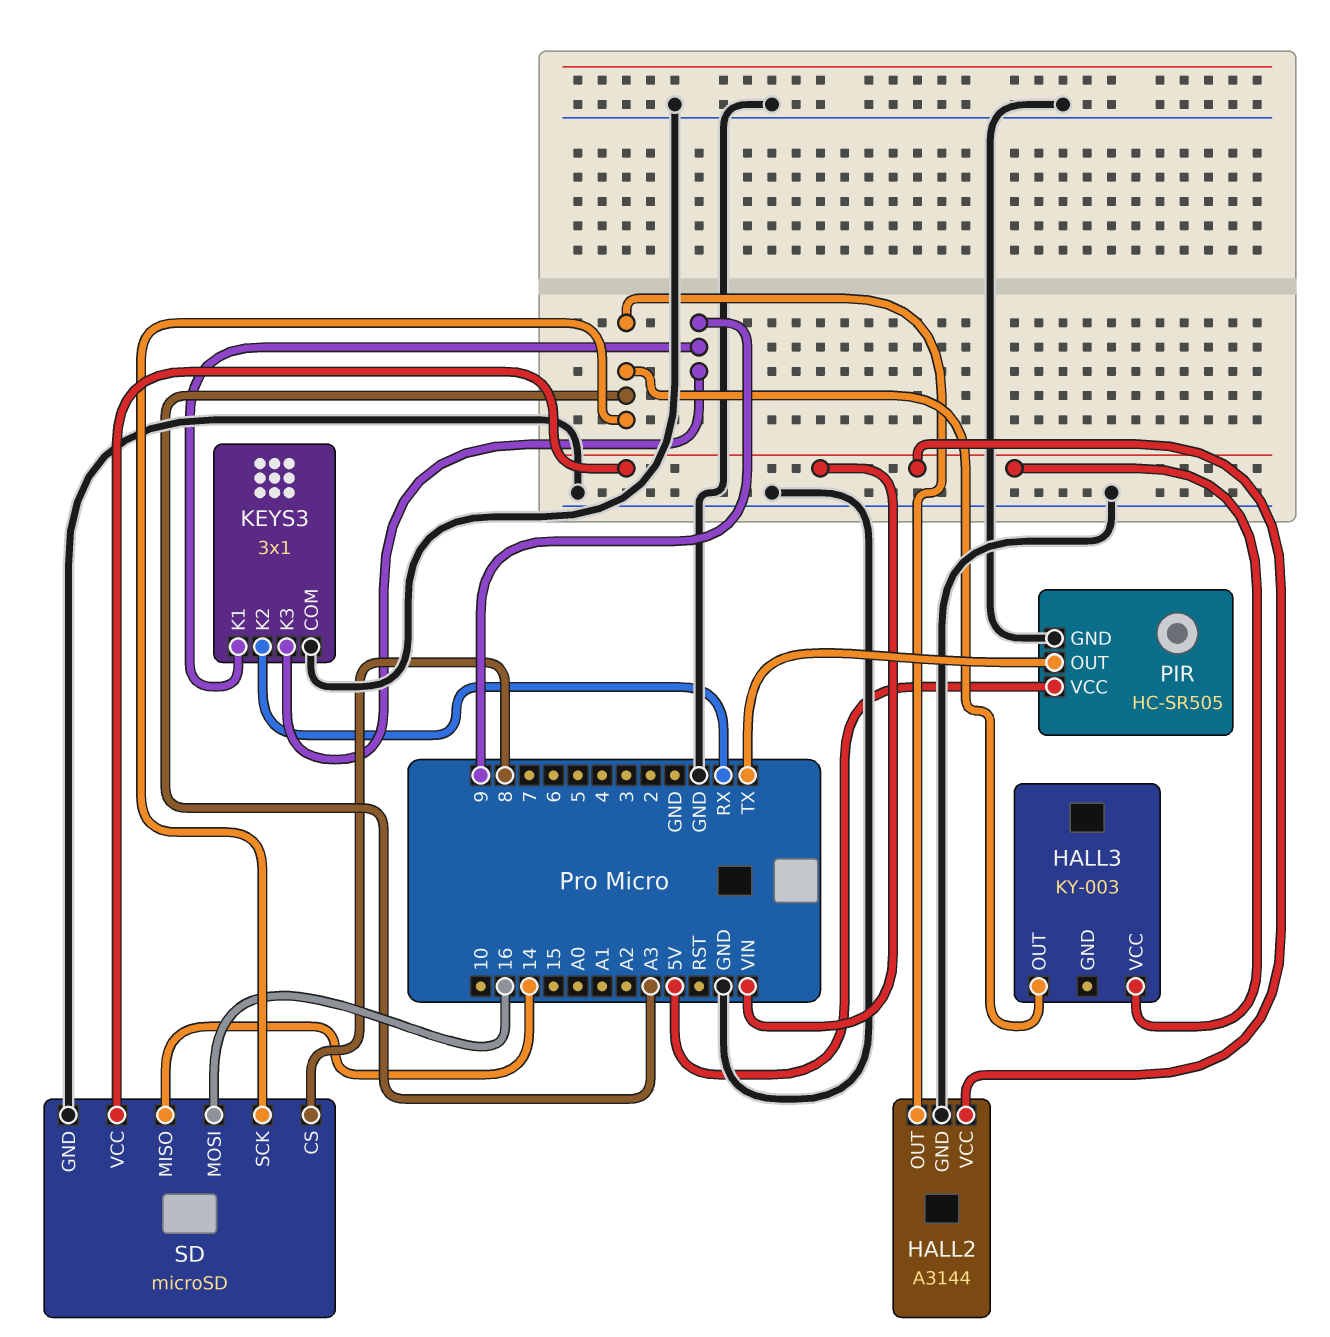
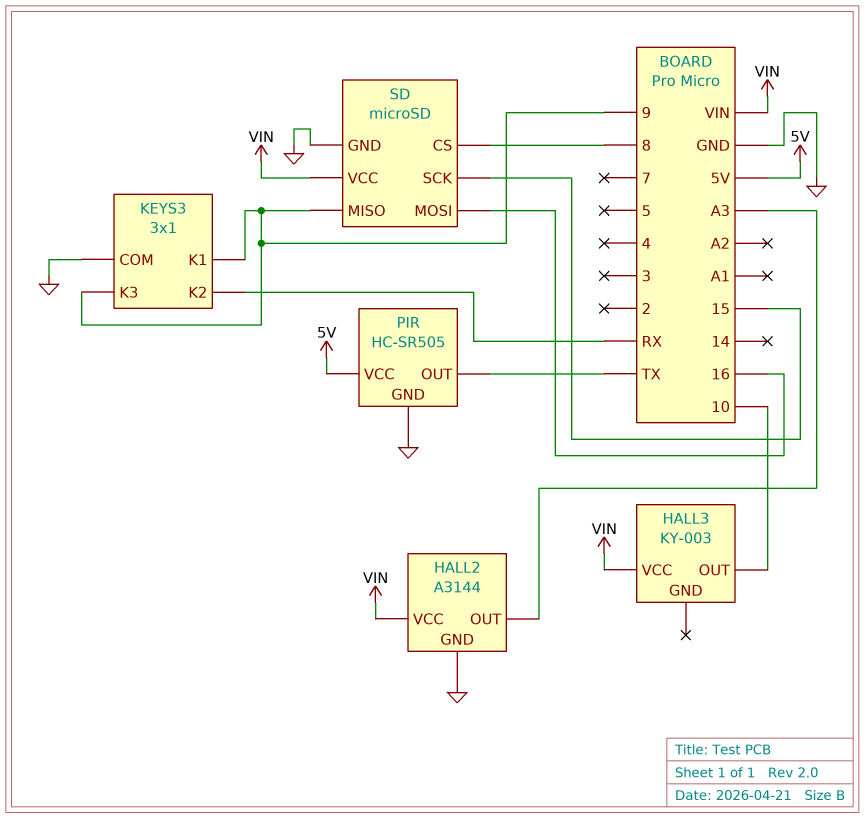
HALL3 pin OUT: A3 -> 10
SD pin MISO: 14 -> 9
SD pin SCK: A3 -> 15

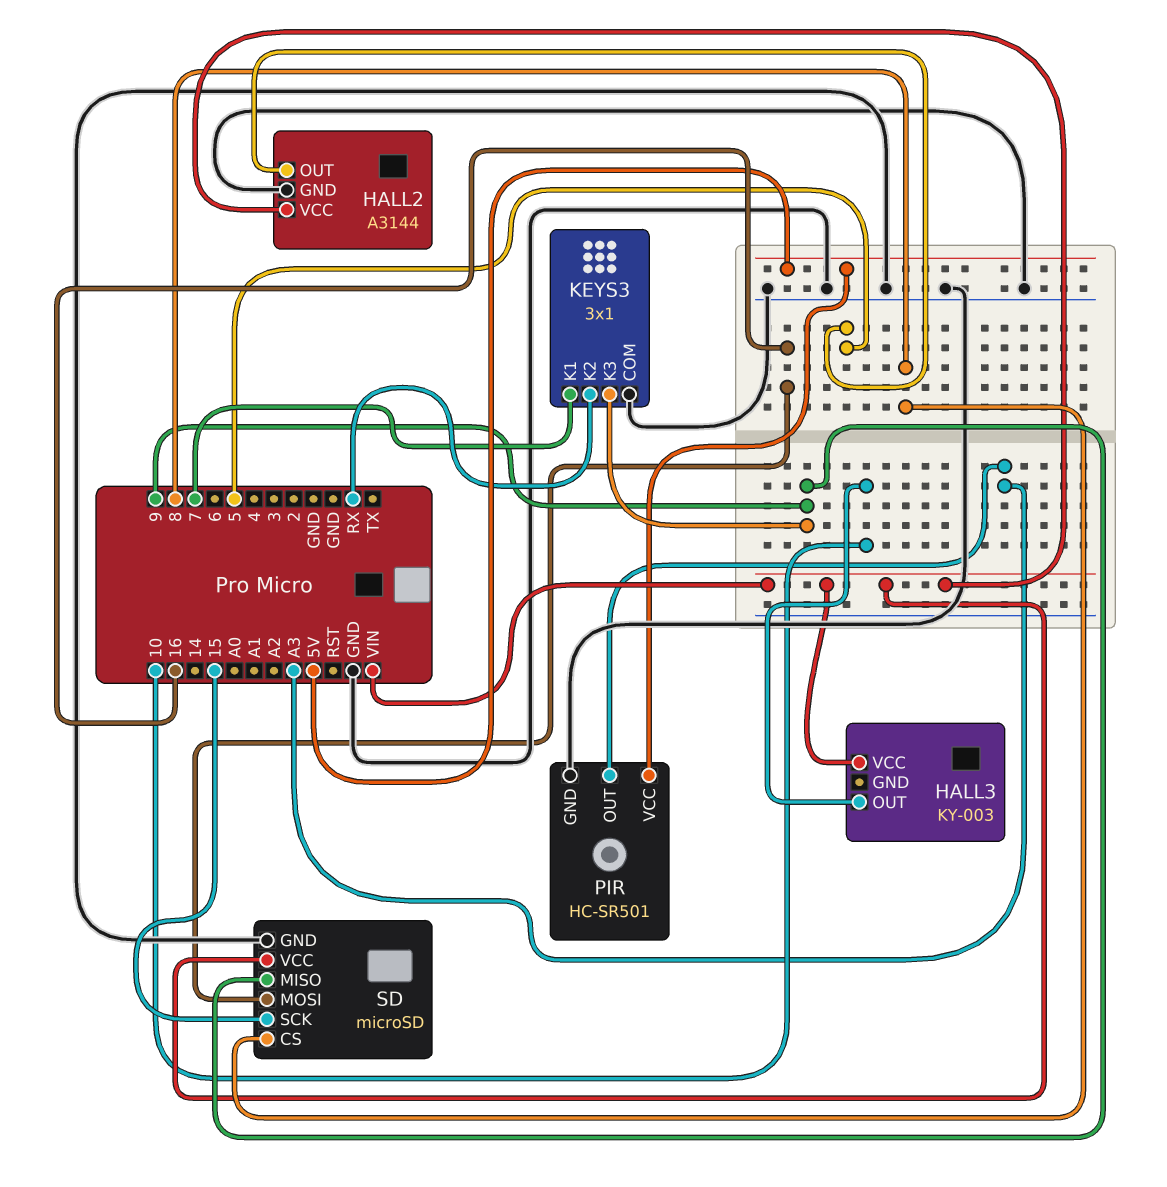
HALL2 pin OUT: A3 -> 5
KEYS3 pin K1: 9 -> 7
PIR: HC-SR505 -> HC-SR501
PIR pin OUT: TX -> A3

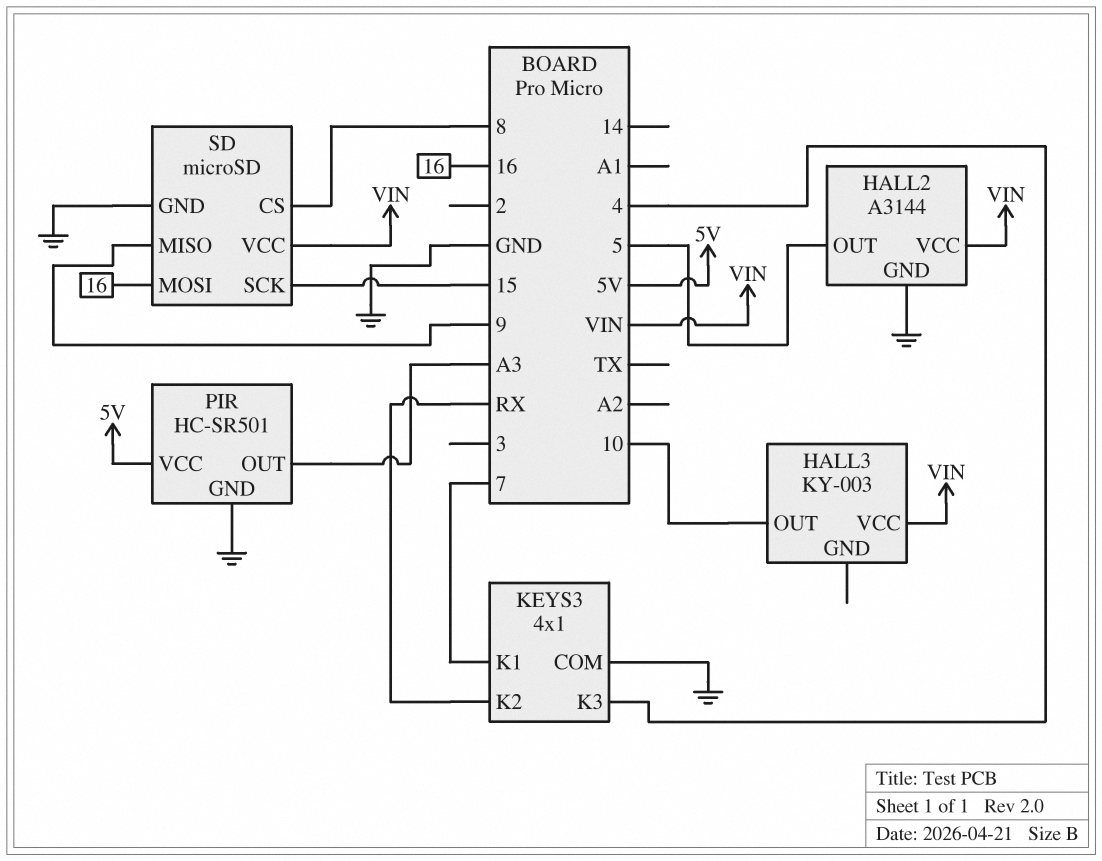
KEYS3: 3x1 -> 4x1
KEYS3 pin K3: 9 -> 4

